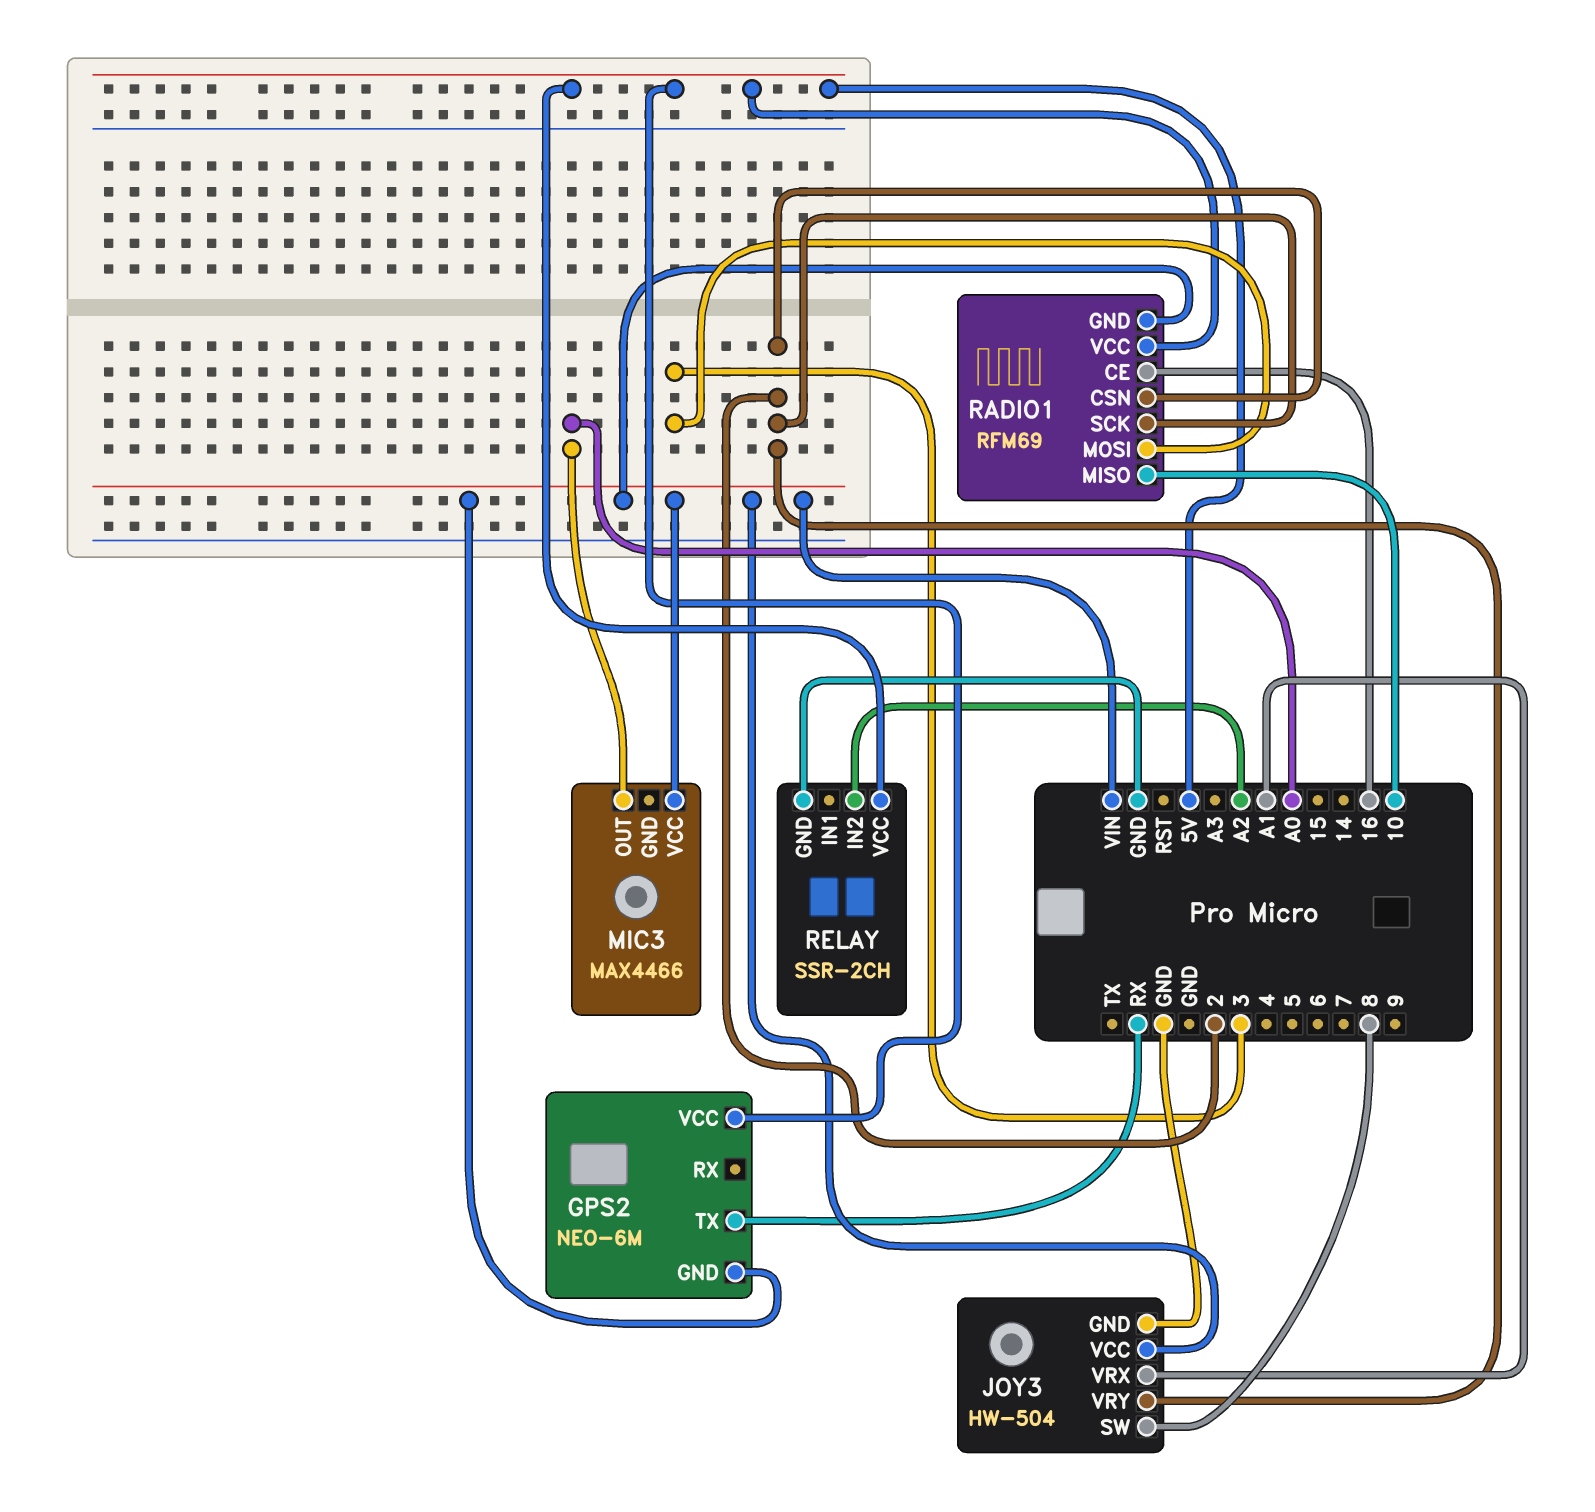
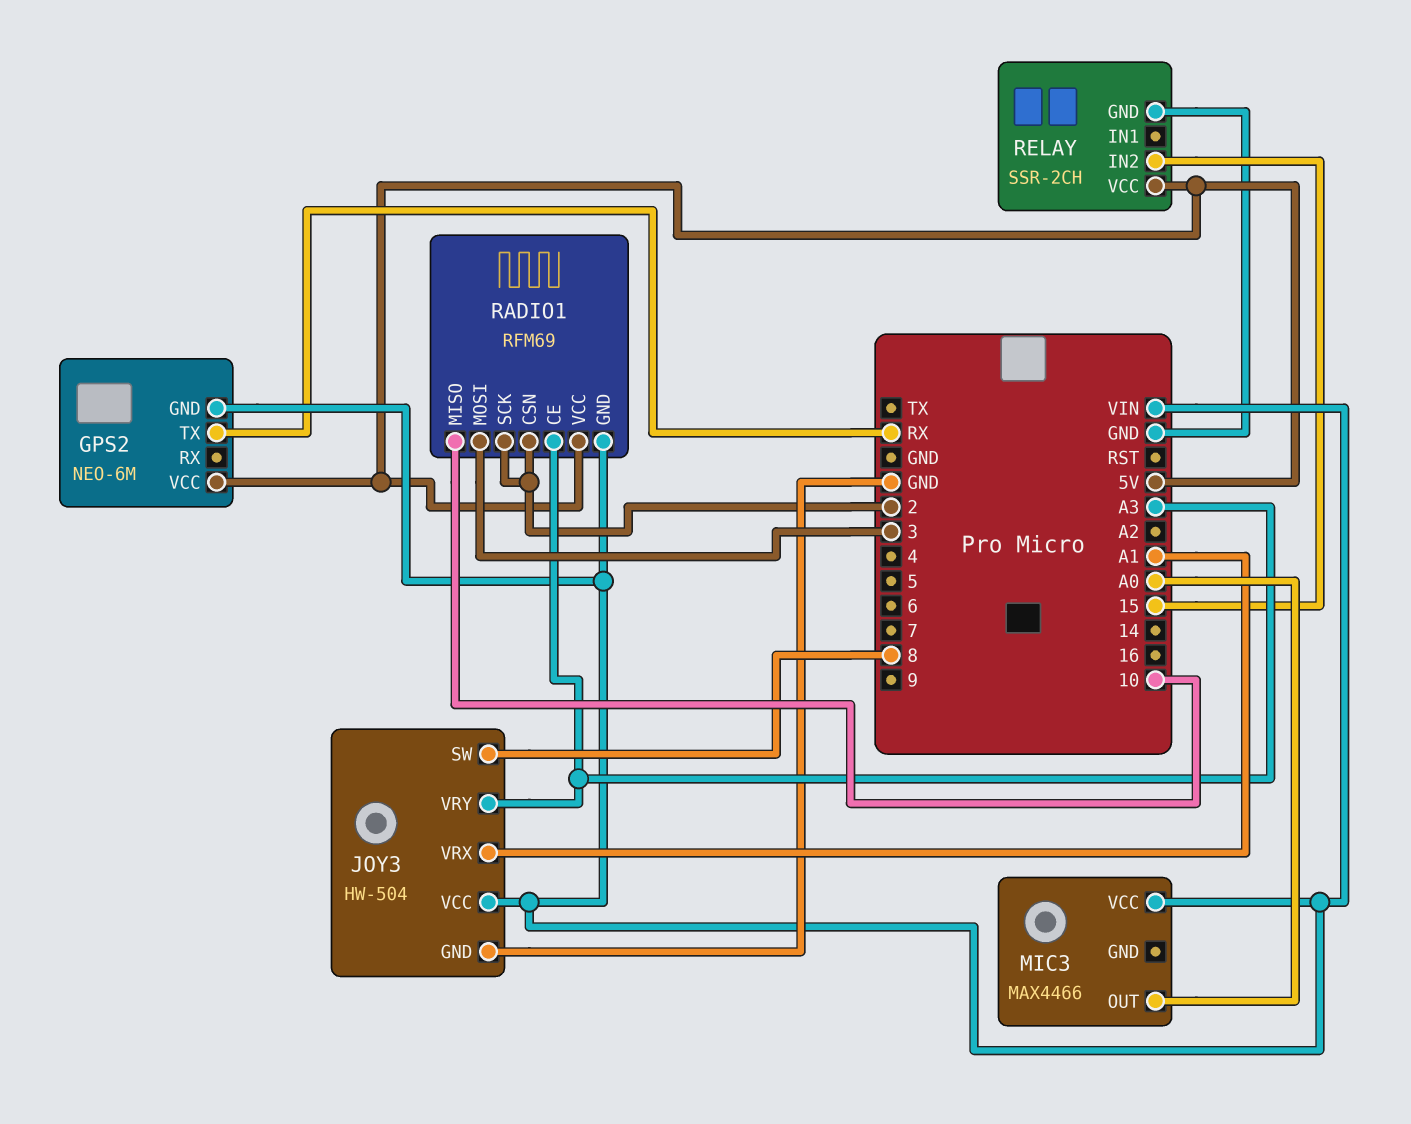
JOY3 pin VRY: 2 -> A3
RADIO1 pin CE: 16 -> A3
RELAY pin IN2: A2 -> 15

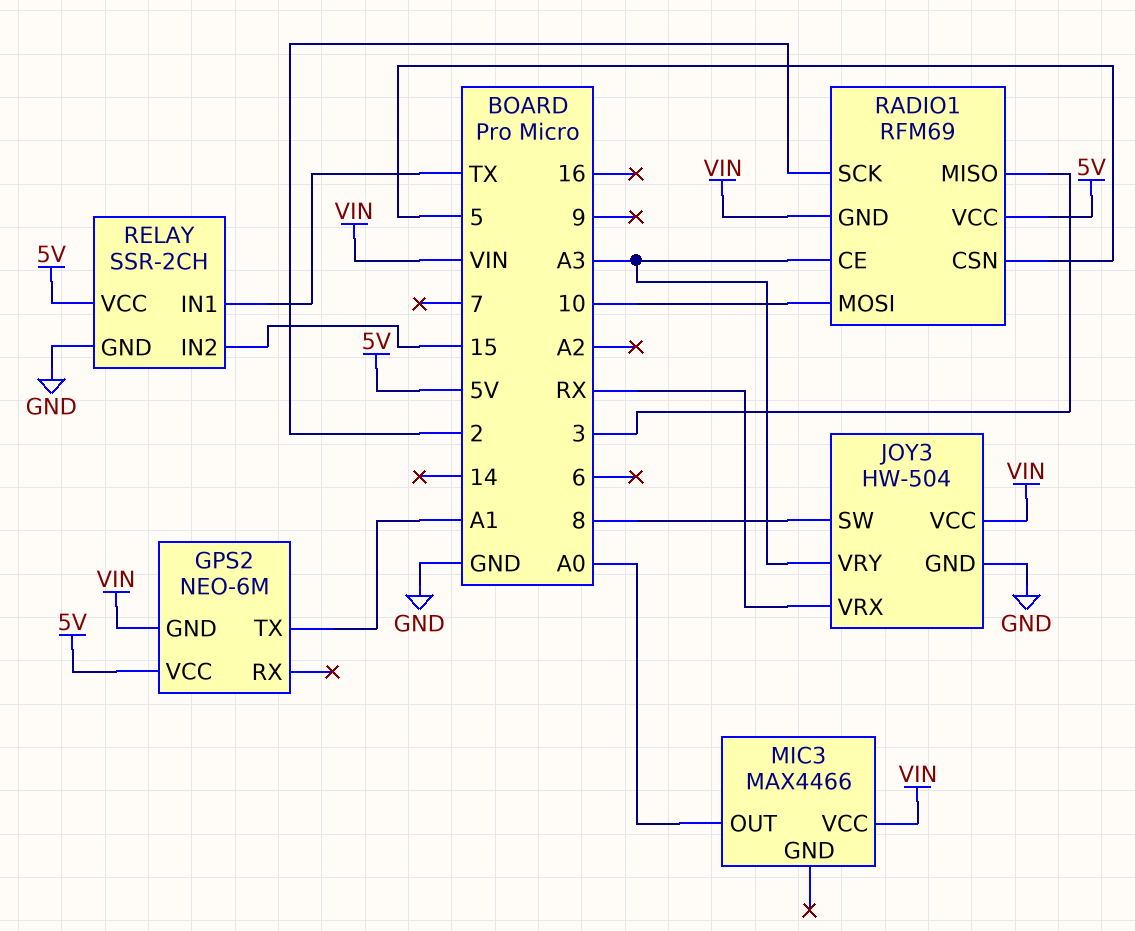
GPS2 pin TX: RX -> A1
JOY3 pin VRX: A1 -> RX
RADIO1 pin CSN: 2 -> 5
RADIO1 pin MISO: 10 -> 3
RADIO1 pin MOSI: 3 -> 10
RELAY pin IN1: none -> TX

